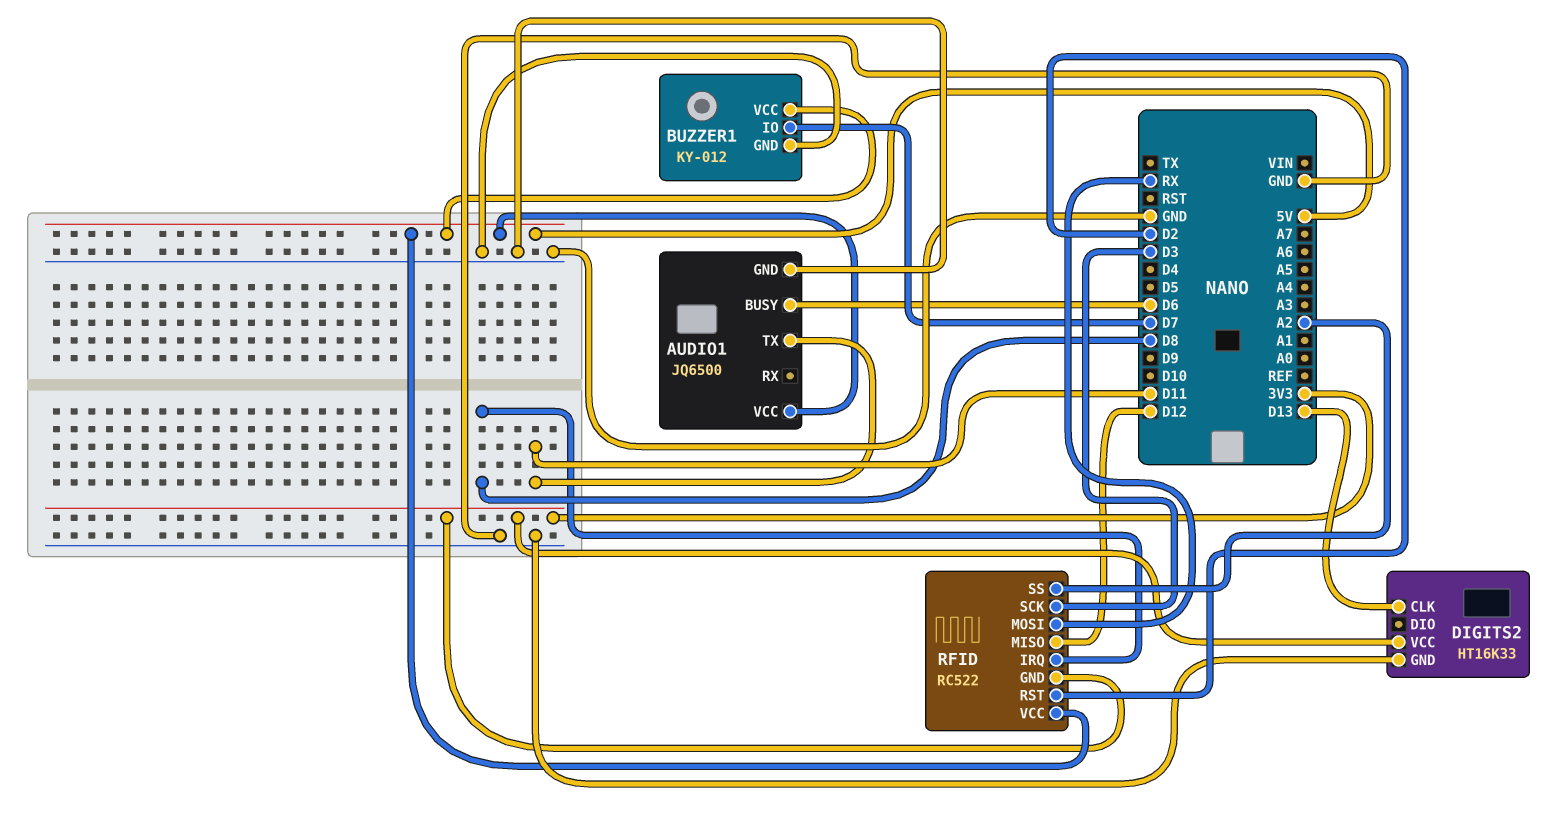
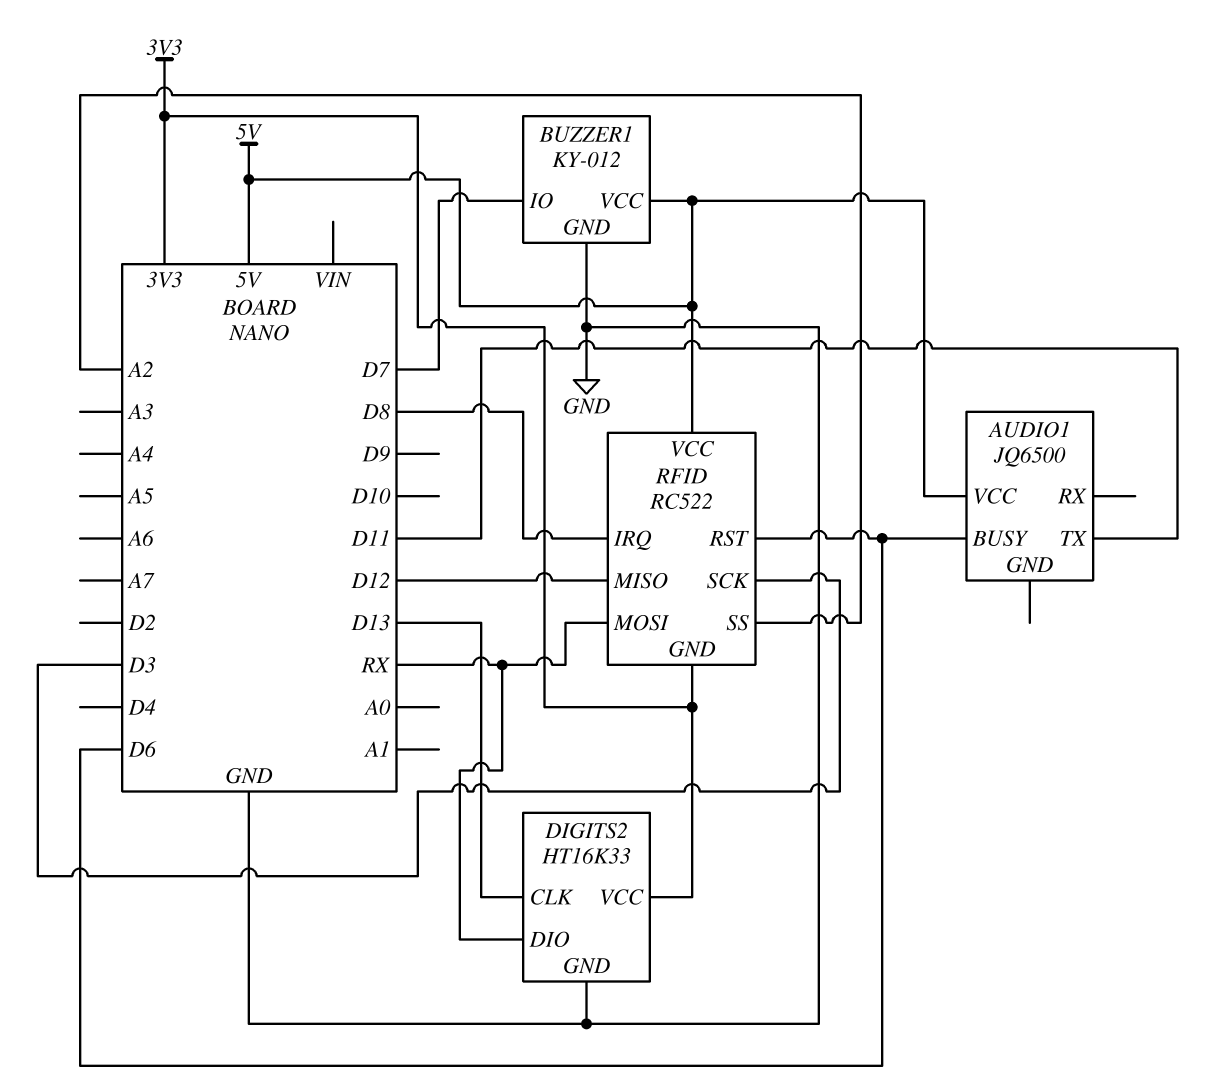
AUDIO1 pin GND: GND -> none
DIGITS2 pin DIO: none -> RX
RFID pin RST: D2 -> D6

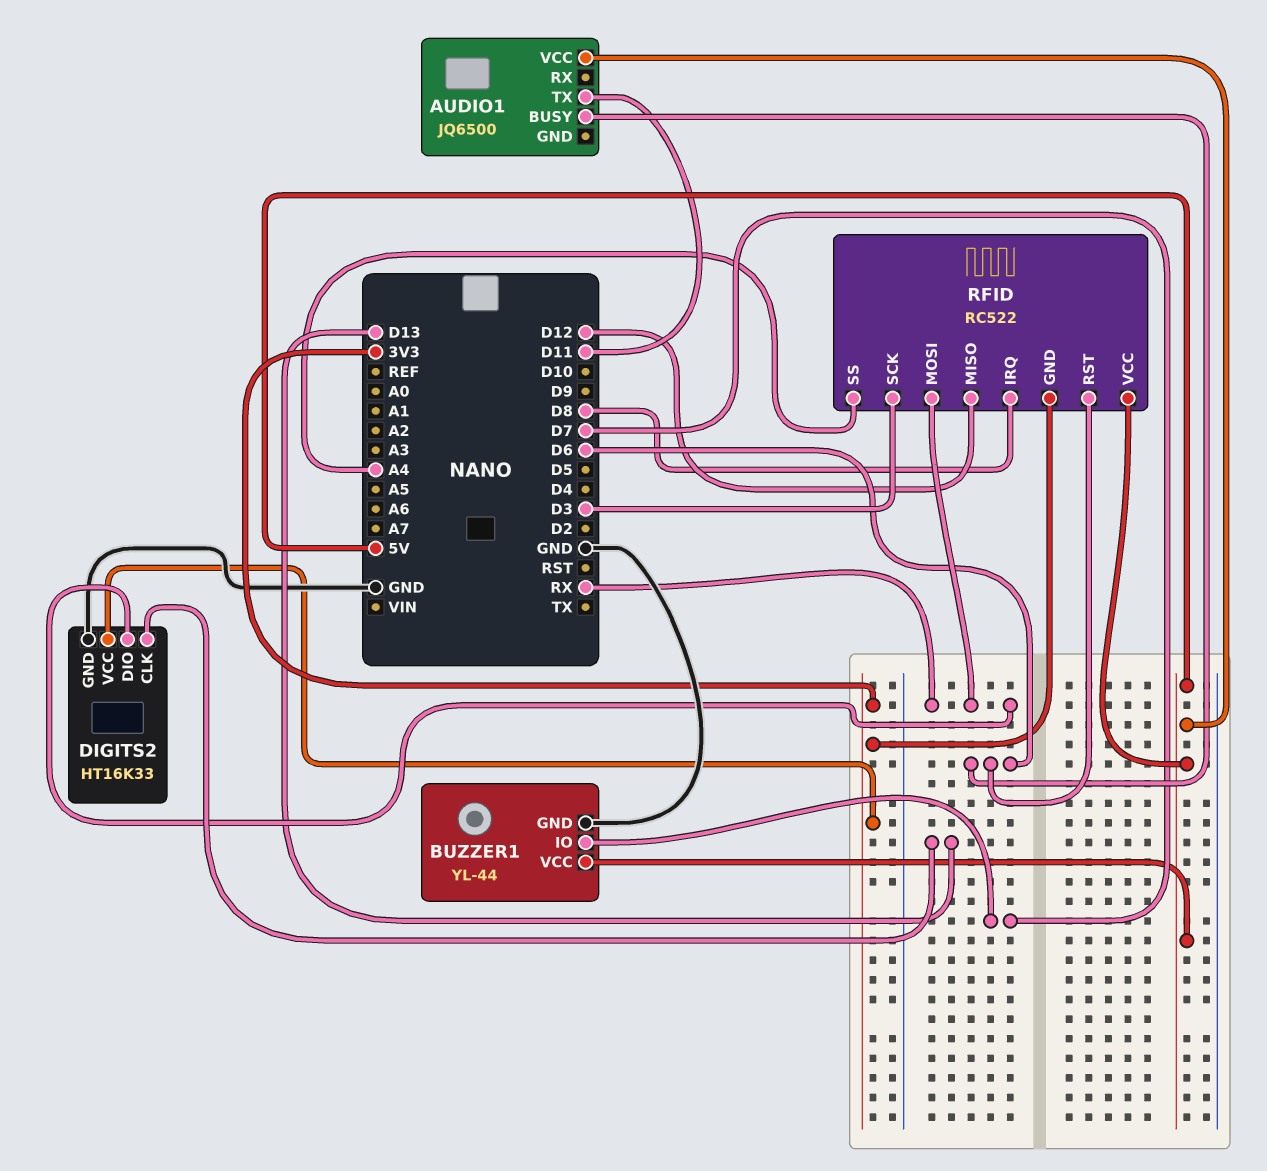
BUZZER1: KY-012 -> YL-44
RFID pin SS: A2 -> A4

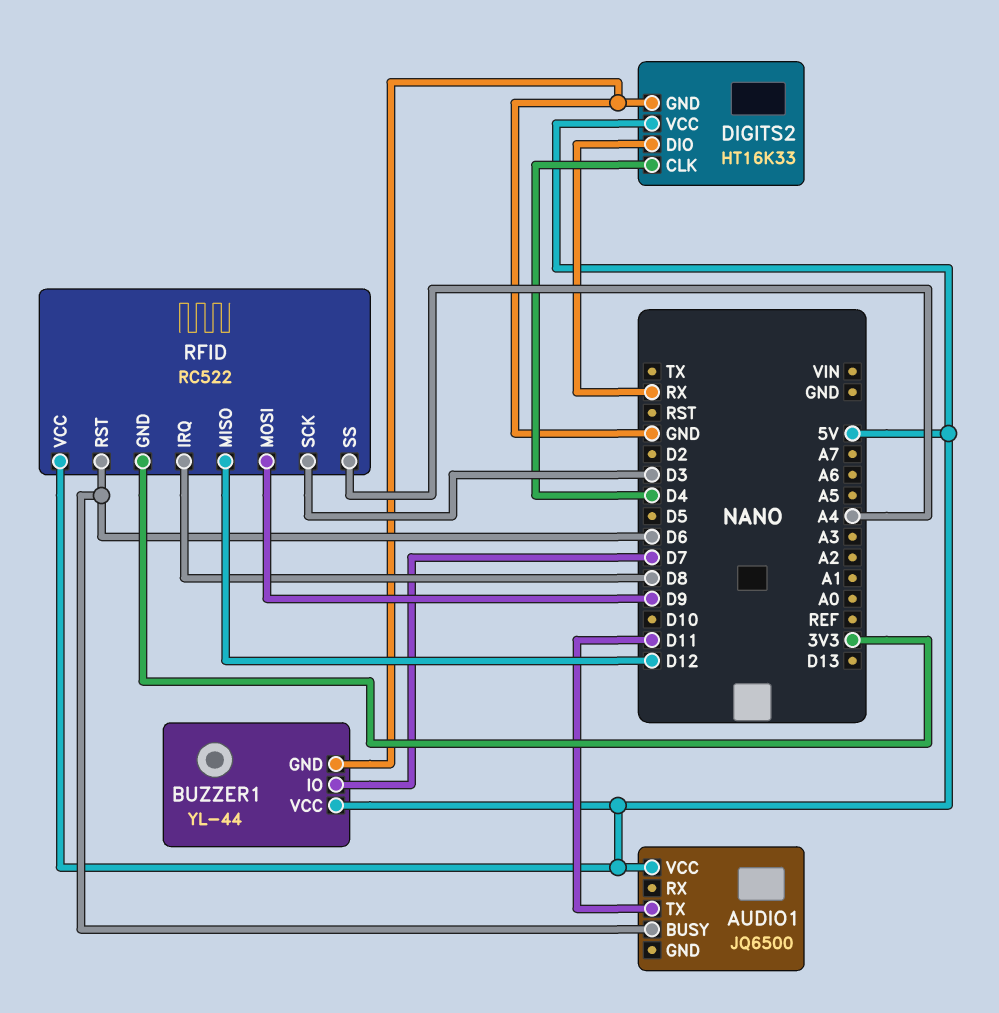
DIGITS2 pin CLK: D13 -> D4
DIGITS2 pin VCC: 3V3 -> 5V
RFID pin MOSI: RX -> D9

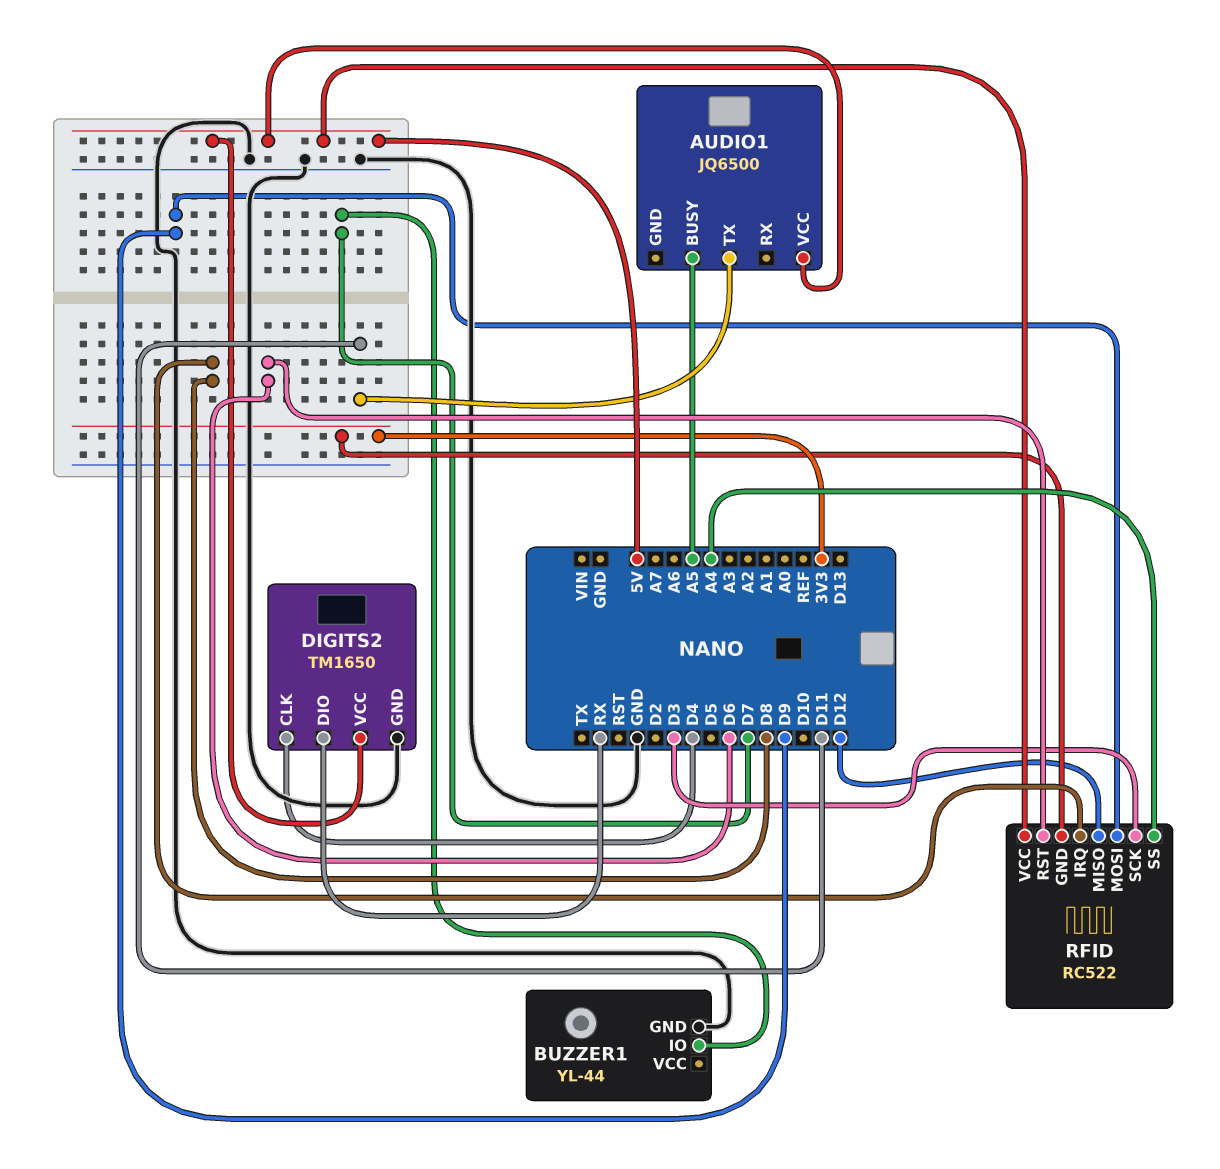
AUDIO1 pin BUSY: D6 -> A5
BUZZER1 pin VCC: 5V -> none
DIGITS2: HT16K33 -> TM1650

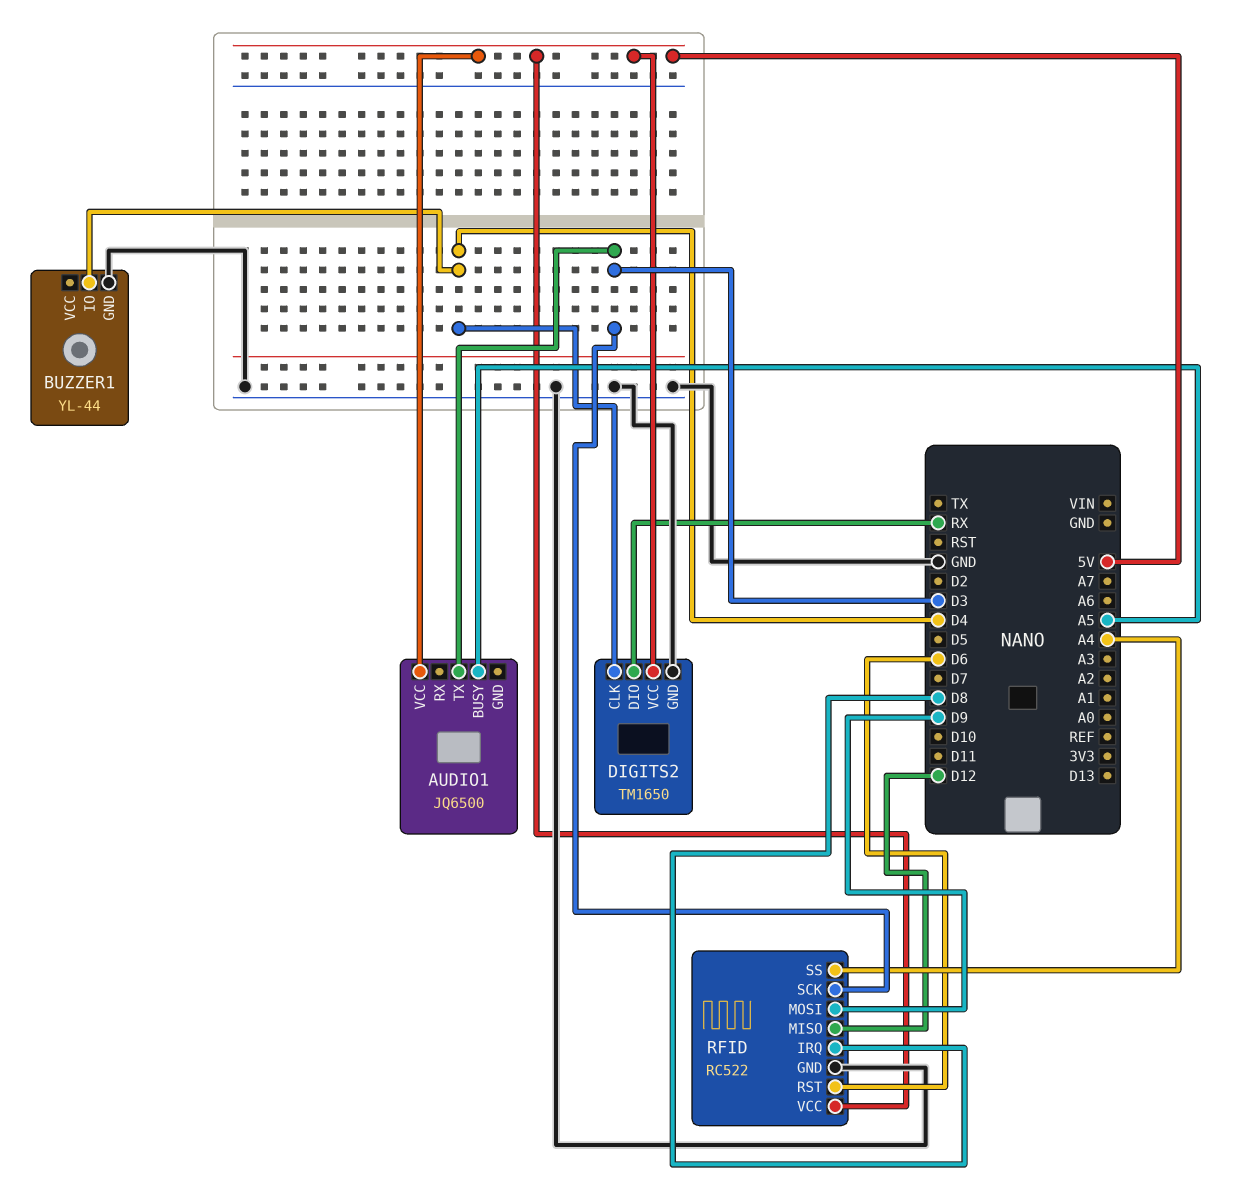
AUDIO1 pin TX: D11 -> D3
BUZZER1 pin IO: D7 -> D4
RFID pin GND: 3V3 -> GND

